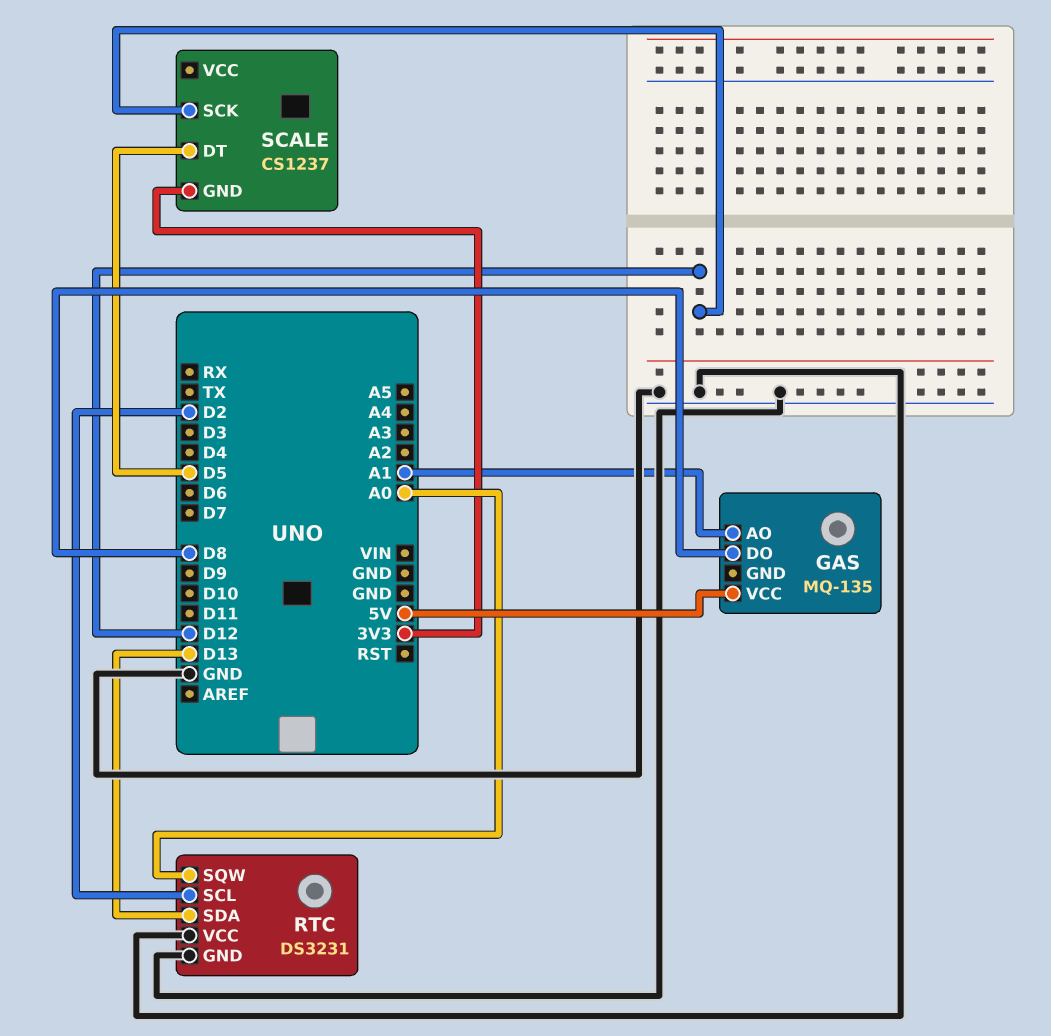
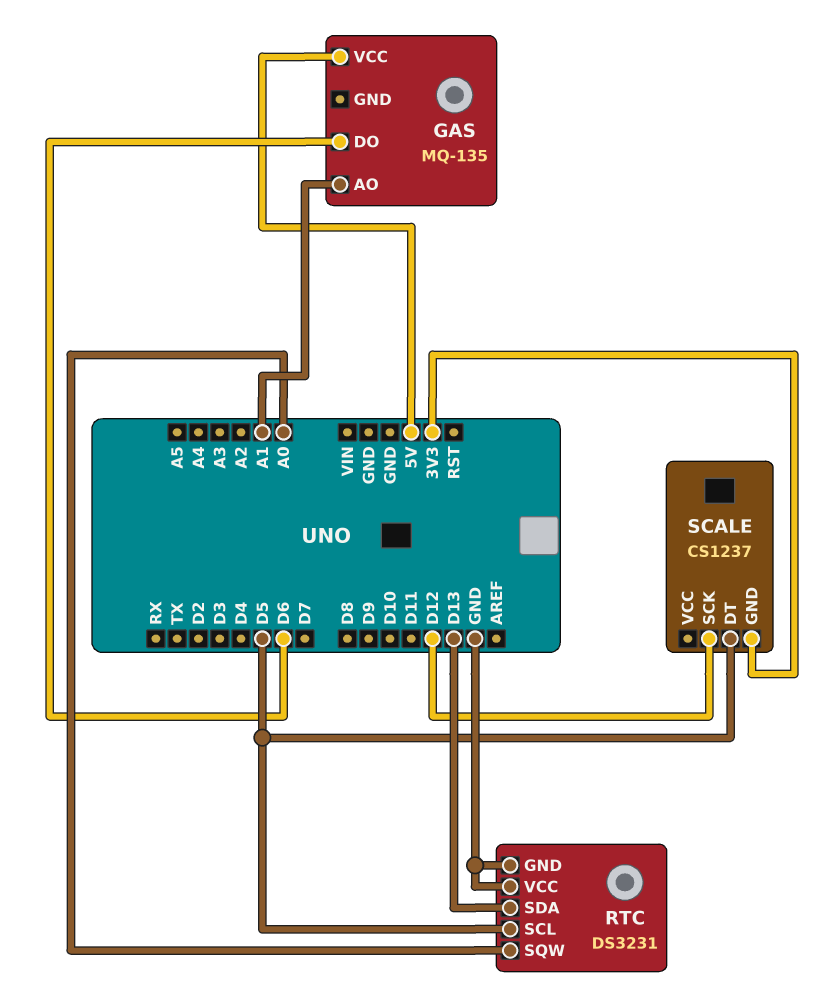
GAS pin DO: D8 -> D6
RTC pin SCL: D2 -> D5

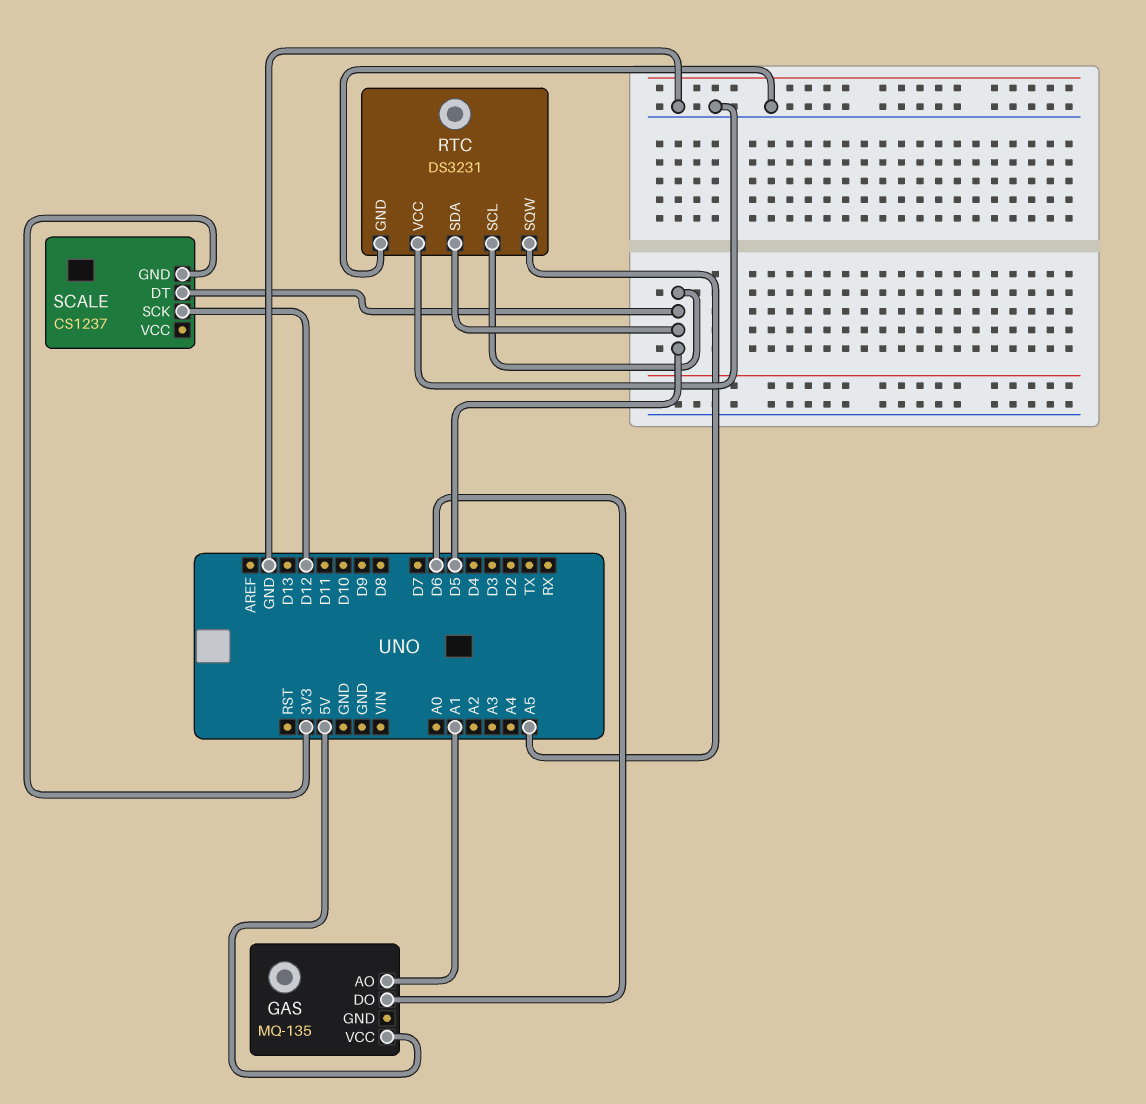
RTC pin SDA: D13 -> D5
RTC pin SQW: A0 -> A5

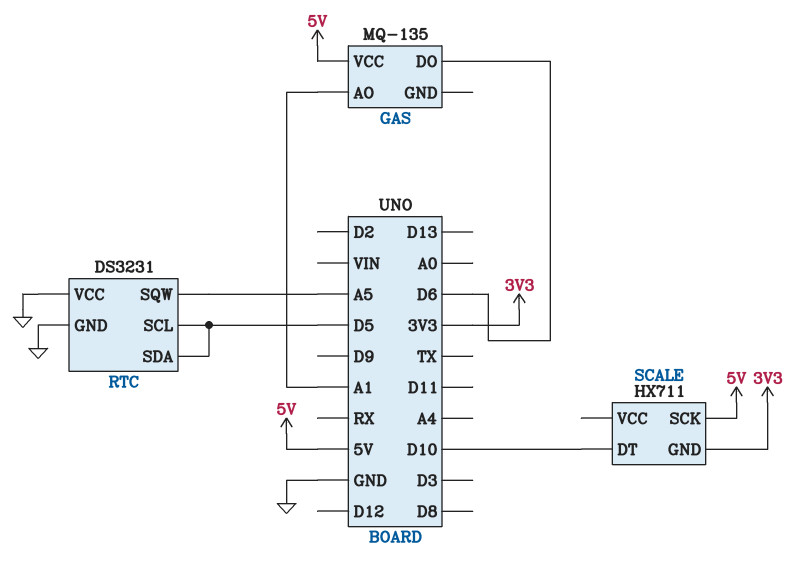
SCALE: CS1237 -> HX711
SCALE pin DT: D5 -> D10
SCALE pin SCK: D12 -> 5V

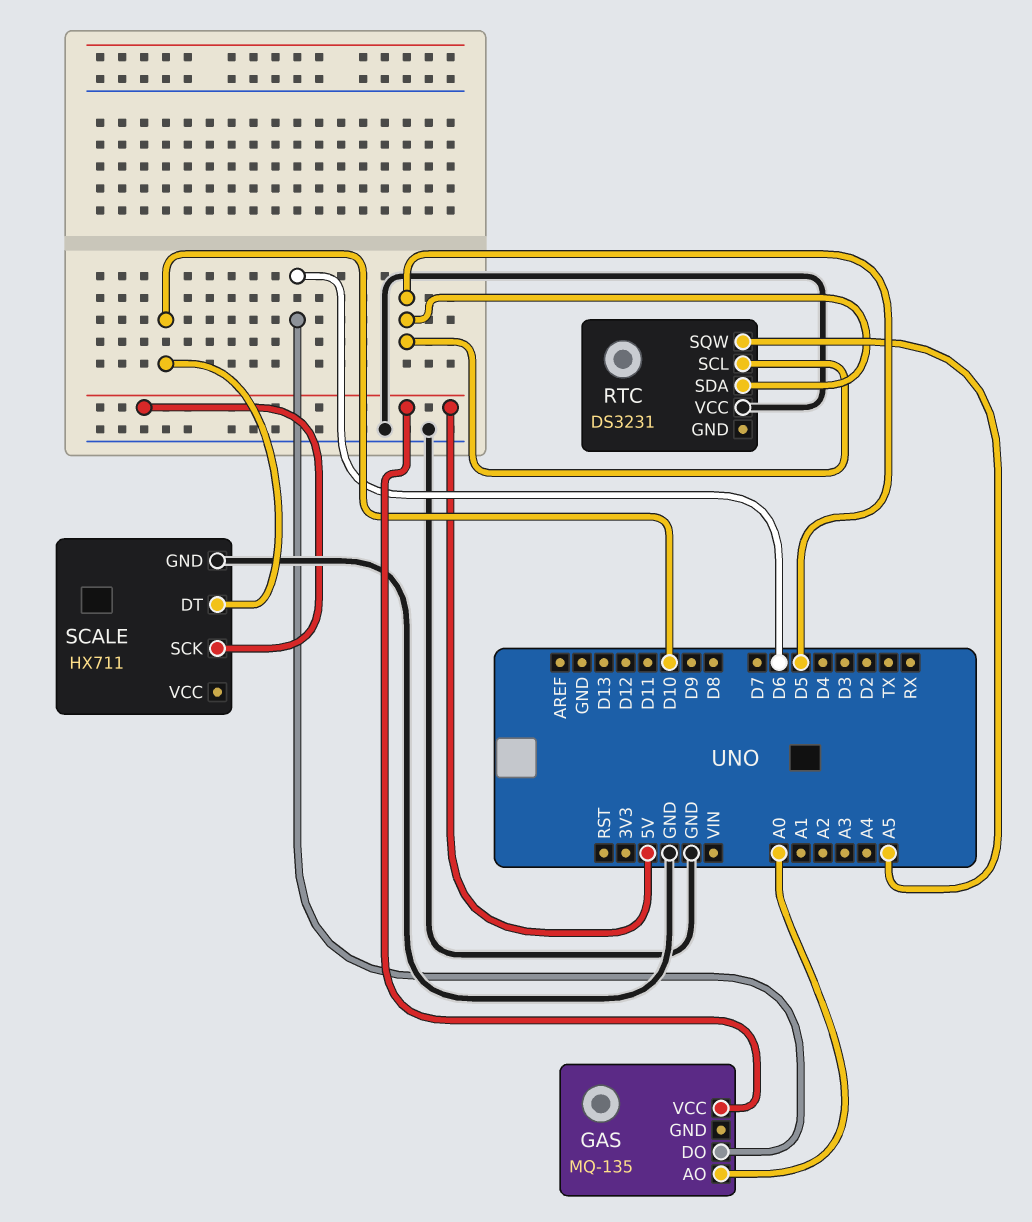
GAS pin AO: A1 -> A0
RTC pin GND: GND -> none
SCALE pin GND: 3V3 -> GND

